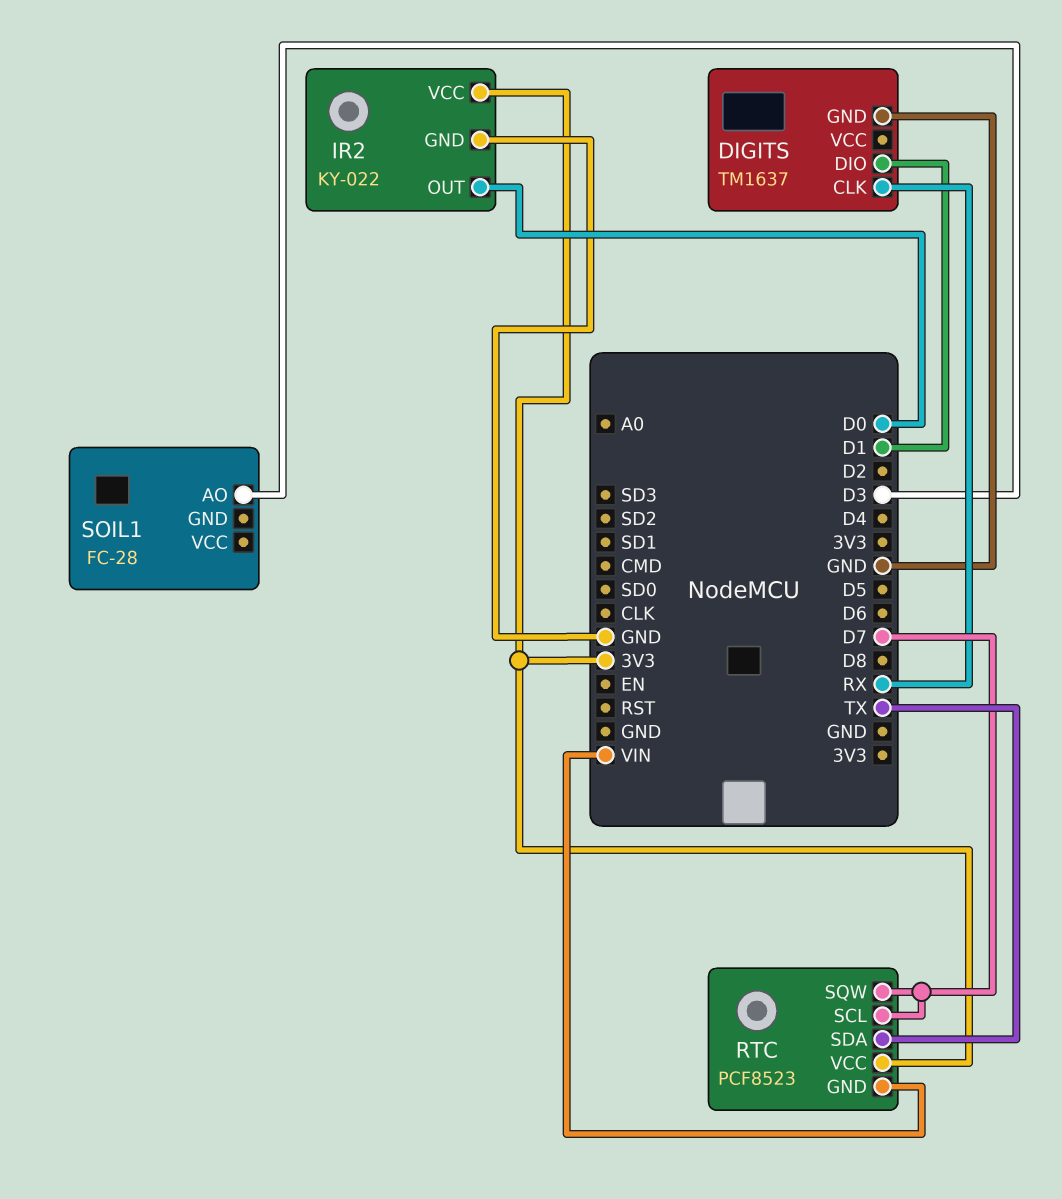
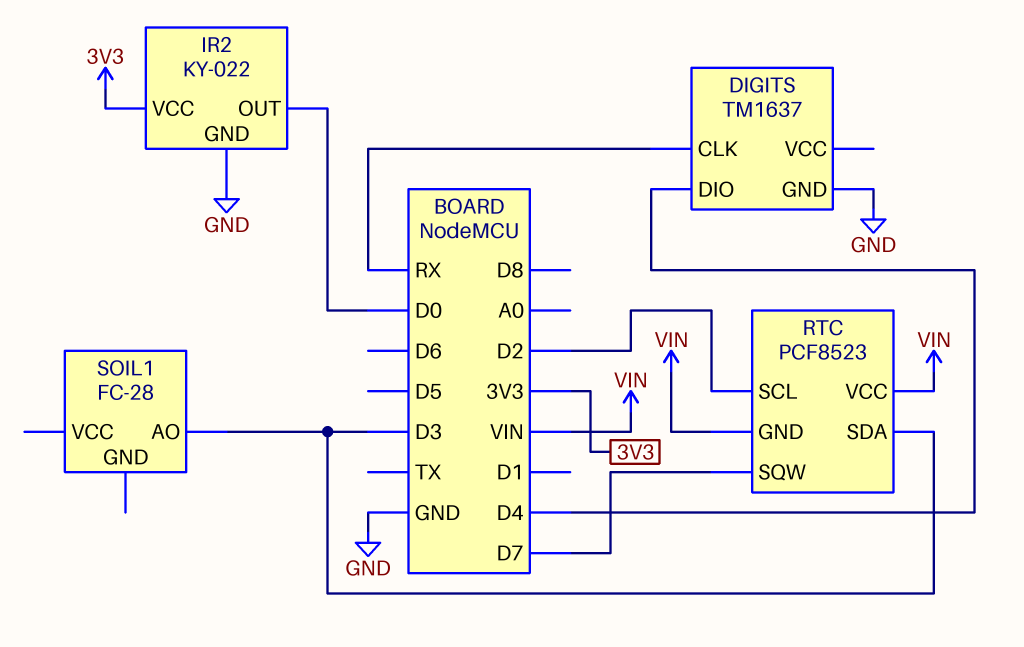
DIGITS pin DIO: D1 -> D4
RTC pin SCL: D7 -> D2
RTC pin SDA: TX -> D3
RTC pin VCC: 3V3 -> VIN

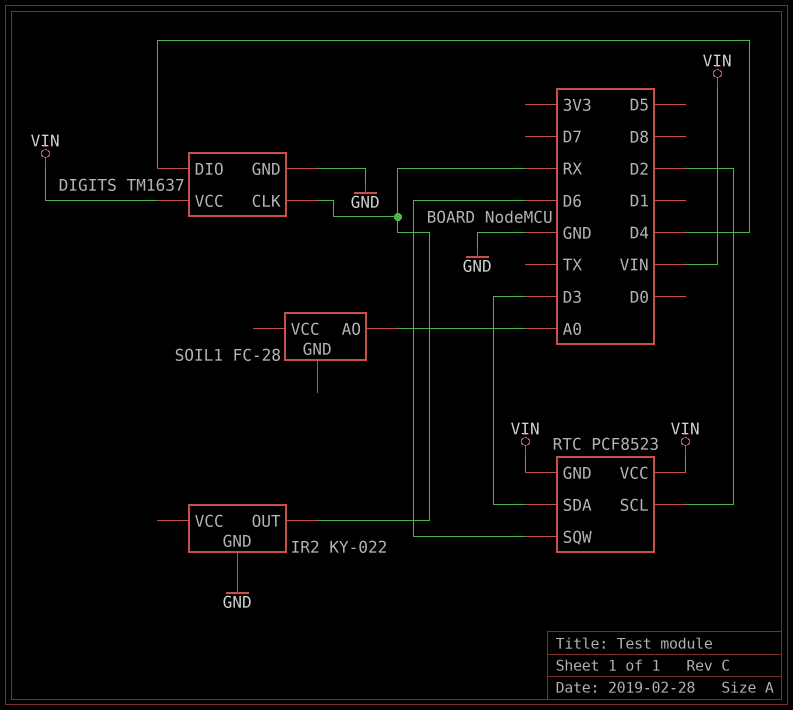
DIGITS pin VCC: none -> VIN
IR2 pin OUT: D0 -> RX
IR2 pin VCC: 3V3 -> none
RTC pin SQW: D7 -> D6
SOIL1 pin AO: D3 -> A0

